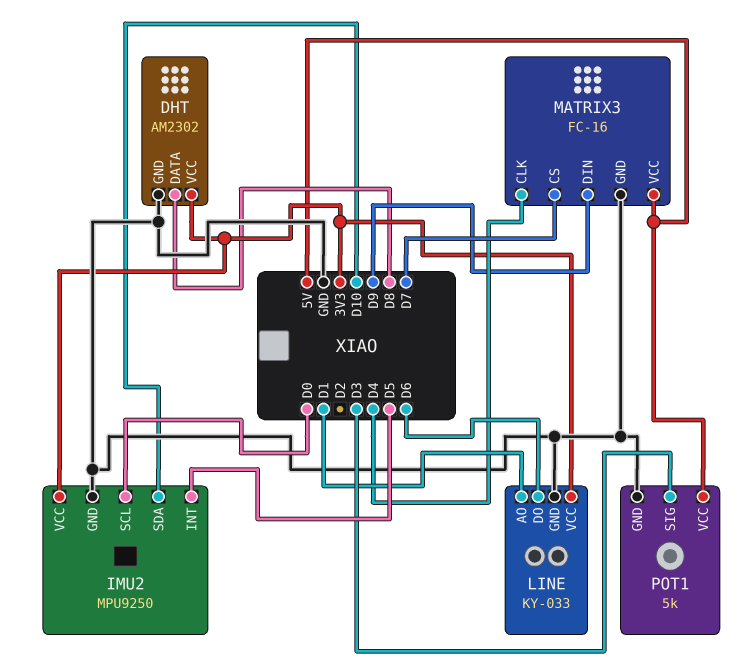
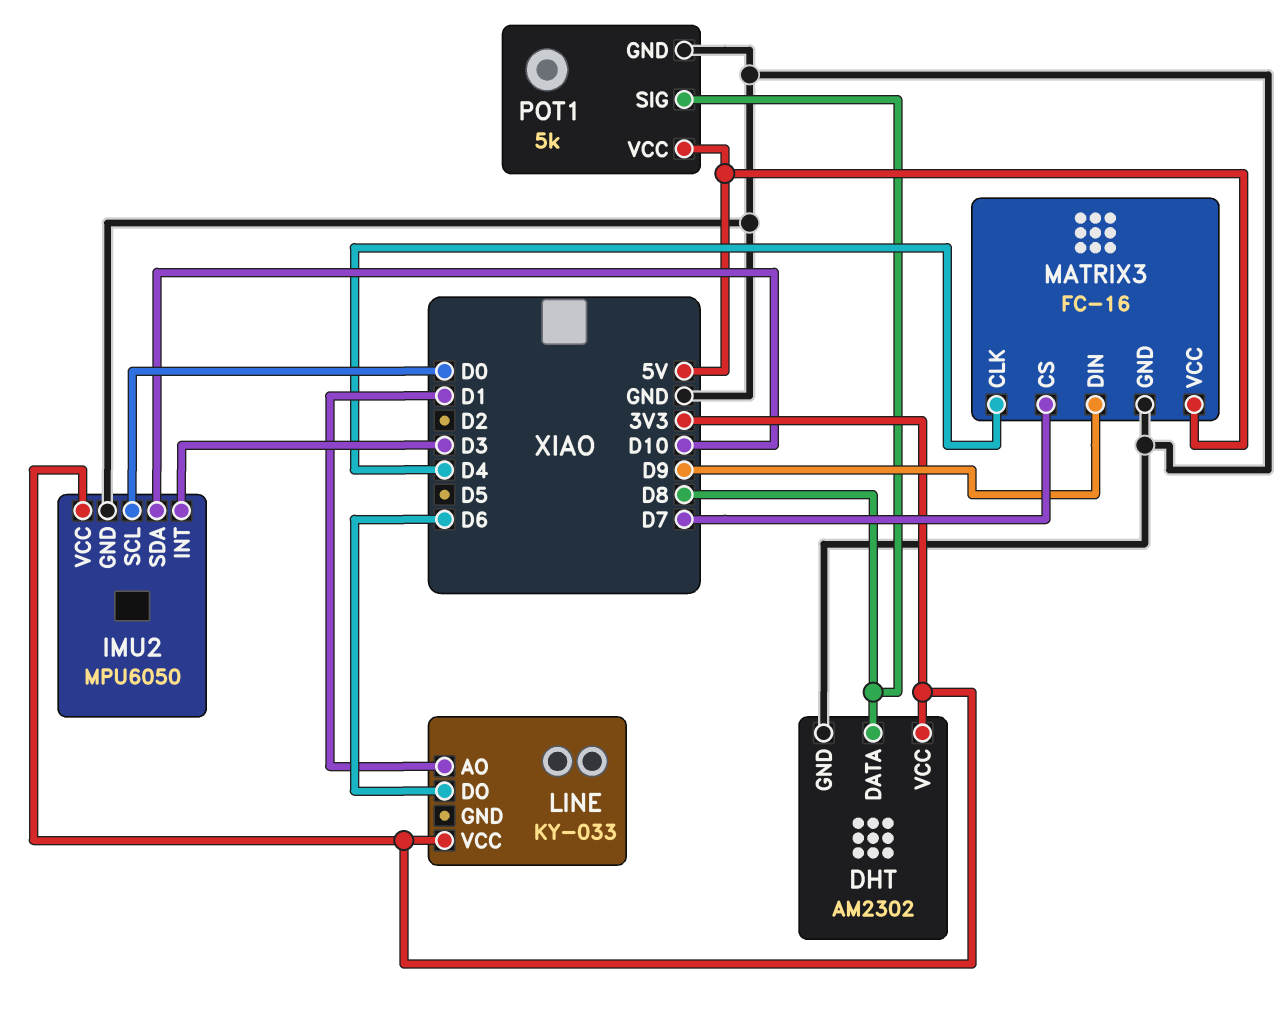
IMU2: MPU9250 -> MPU6050
IMU2 pin INT: D5 -> D3
LINE pin GND: GND -> none
POT1 pin SIG: D3 -> D8

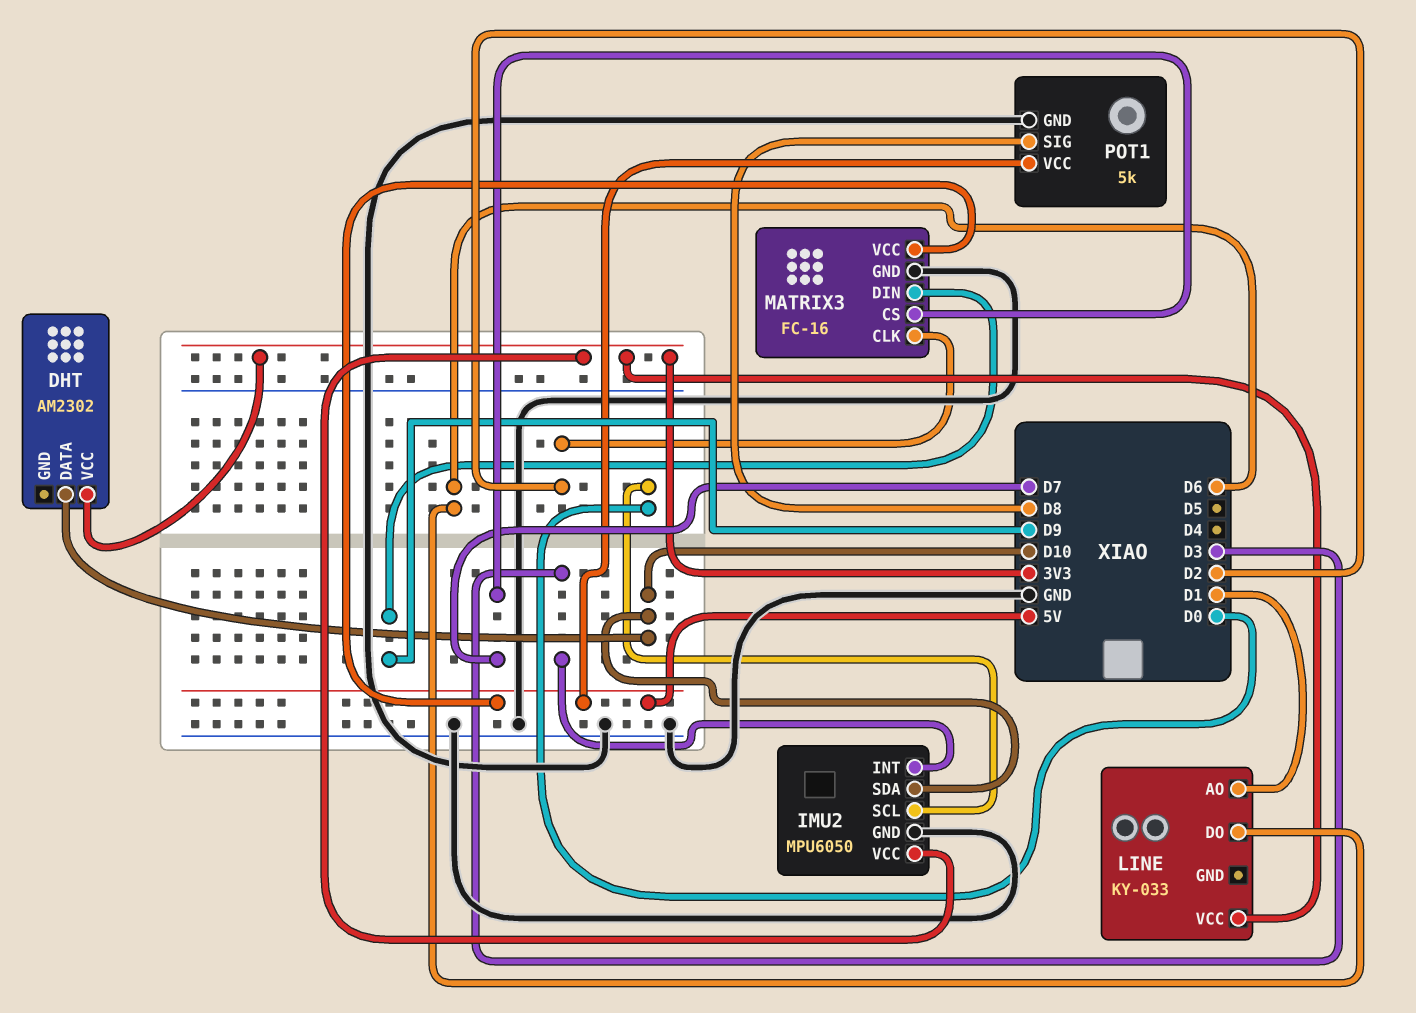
DHT pin DATA: D8 -> D10
DHT pin GND: GND -> none
MATRIX3 pin CLK: D4 -> D2

